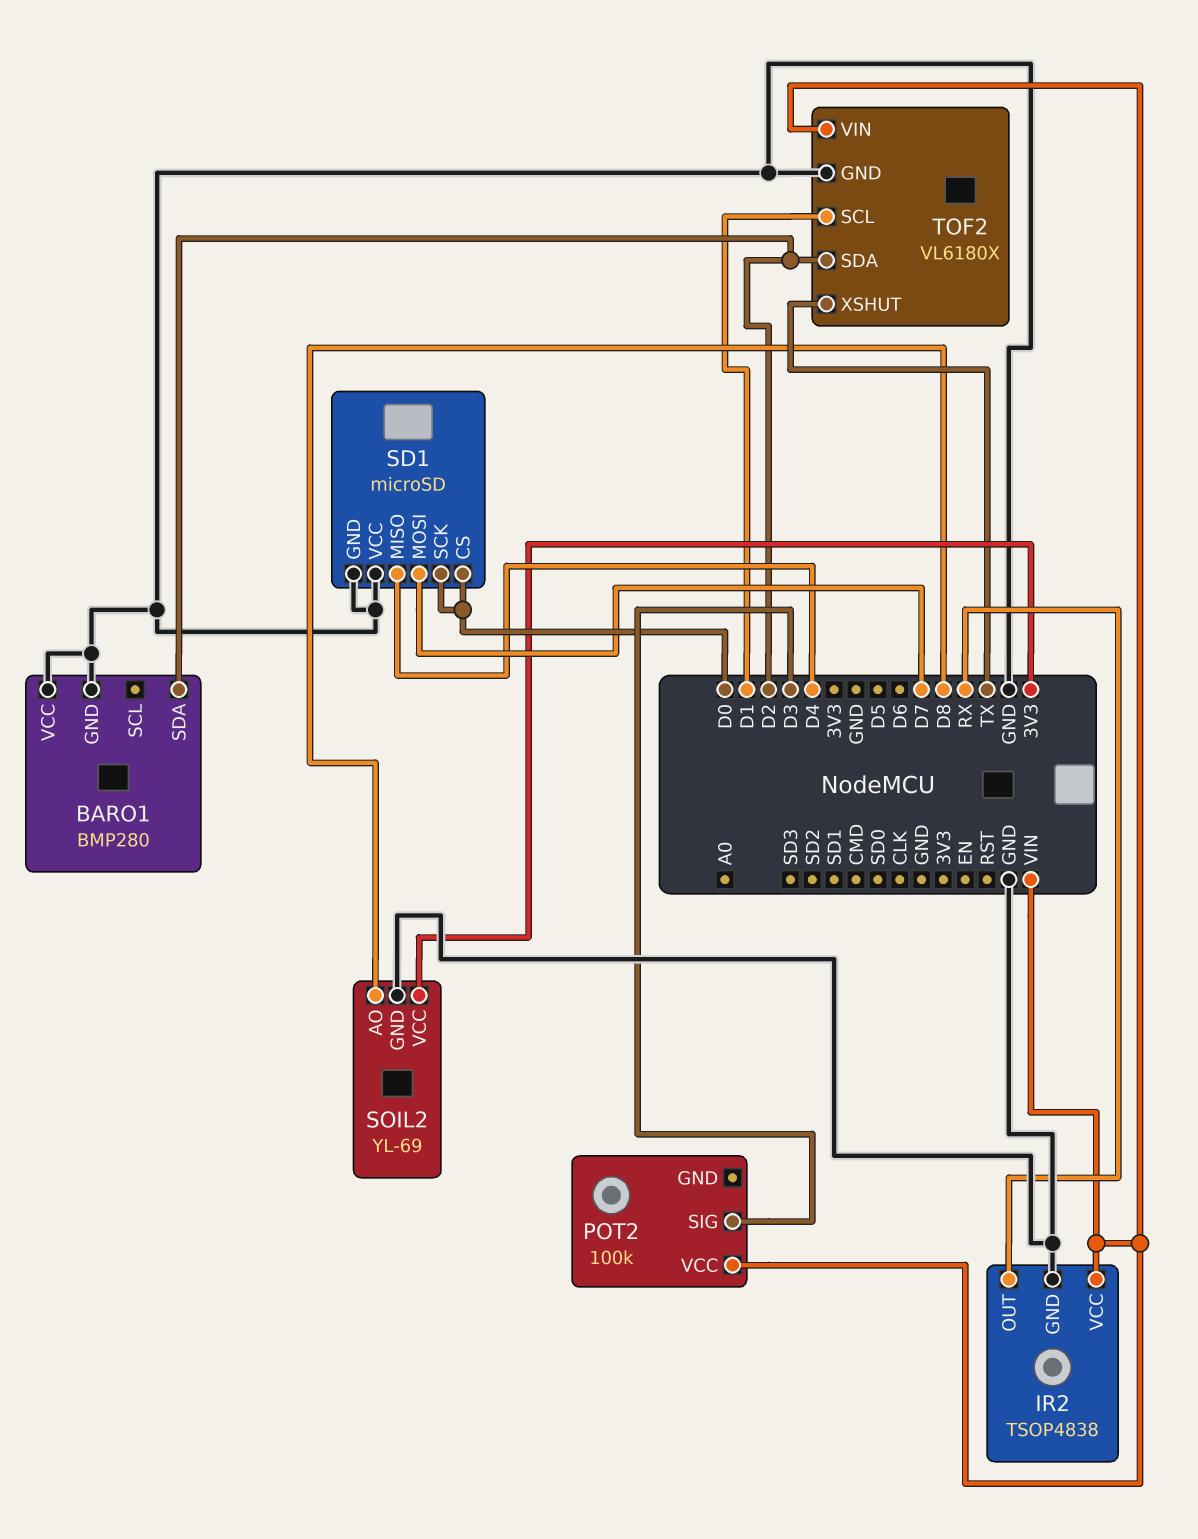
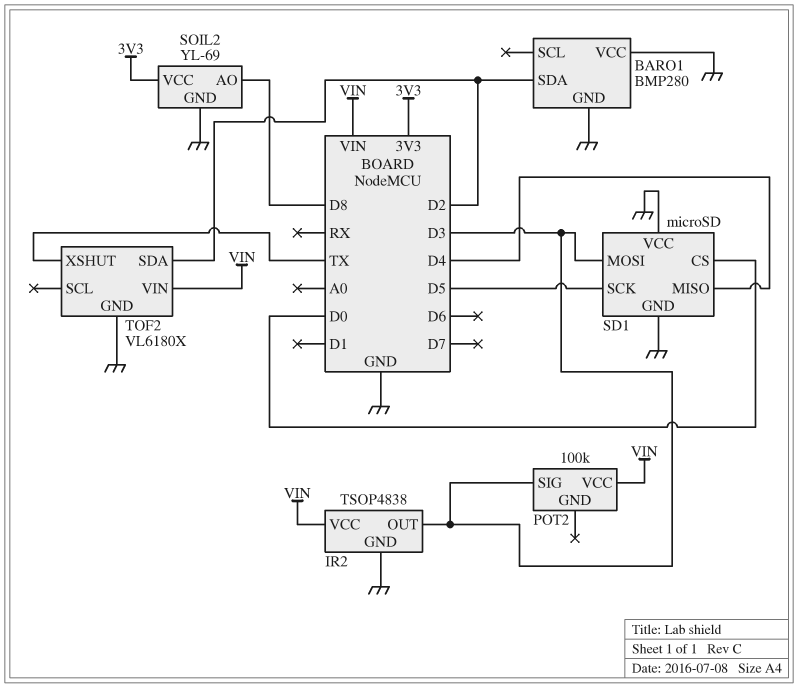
IR2 pin OUT: RX -> D3
SD1 pin MOSI: D7 -> D3
SD1 pin SCK: D0 -> D5
TOF2 pin SCL: D1 -> none

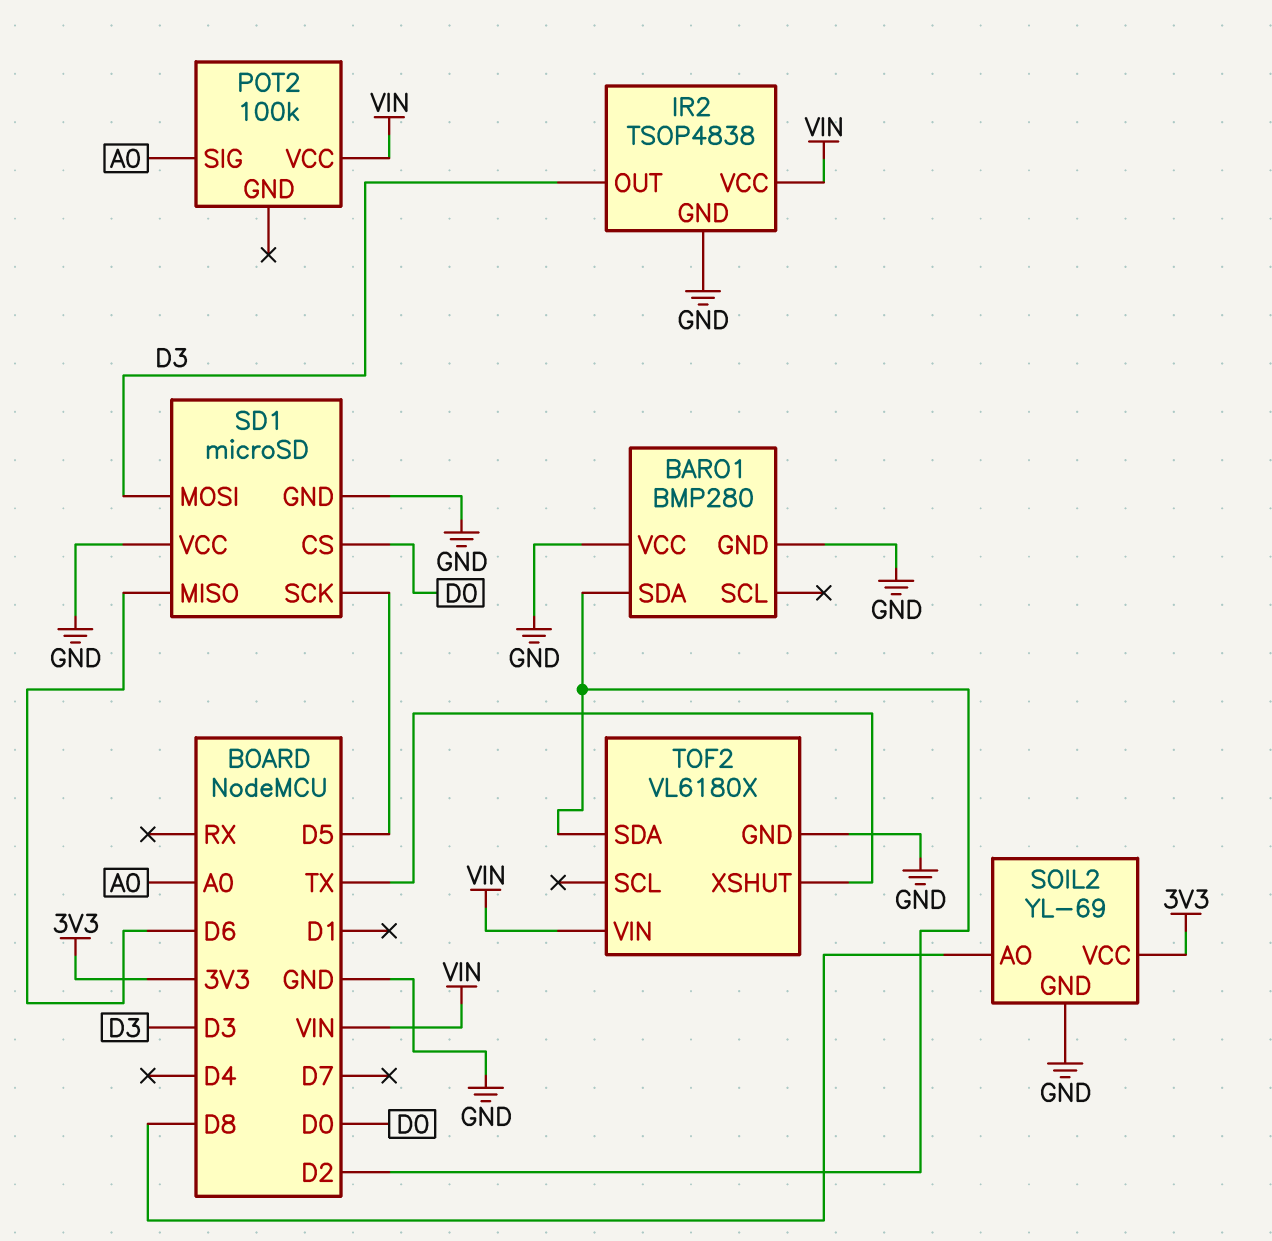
POT2 pin SIG: D3 -> A0
SD1 pin MISO: D4 -> D6

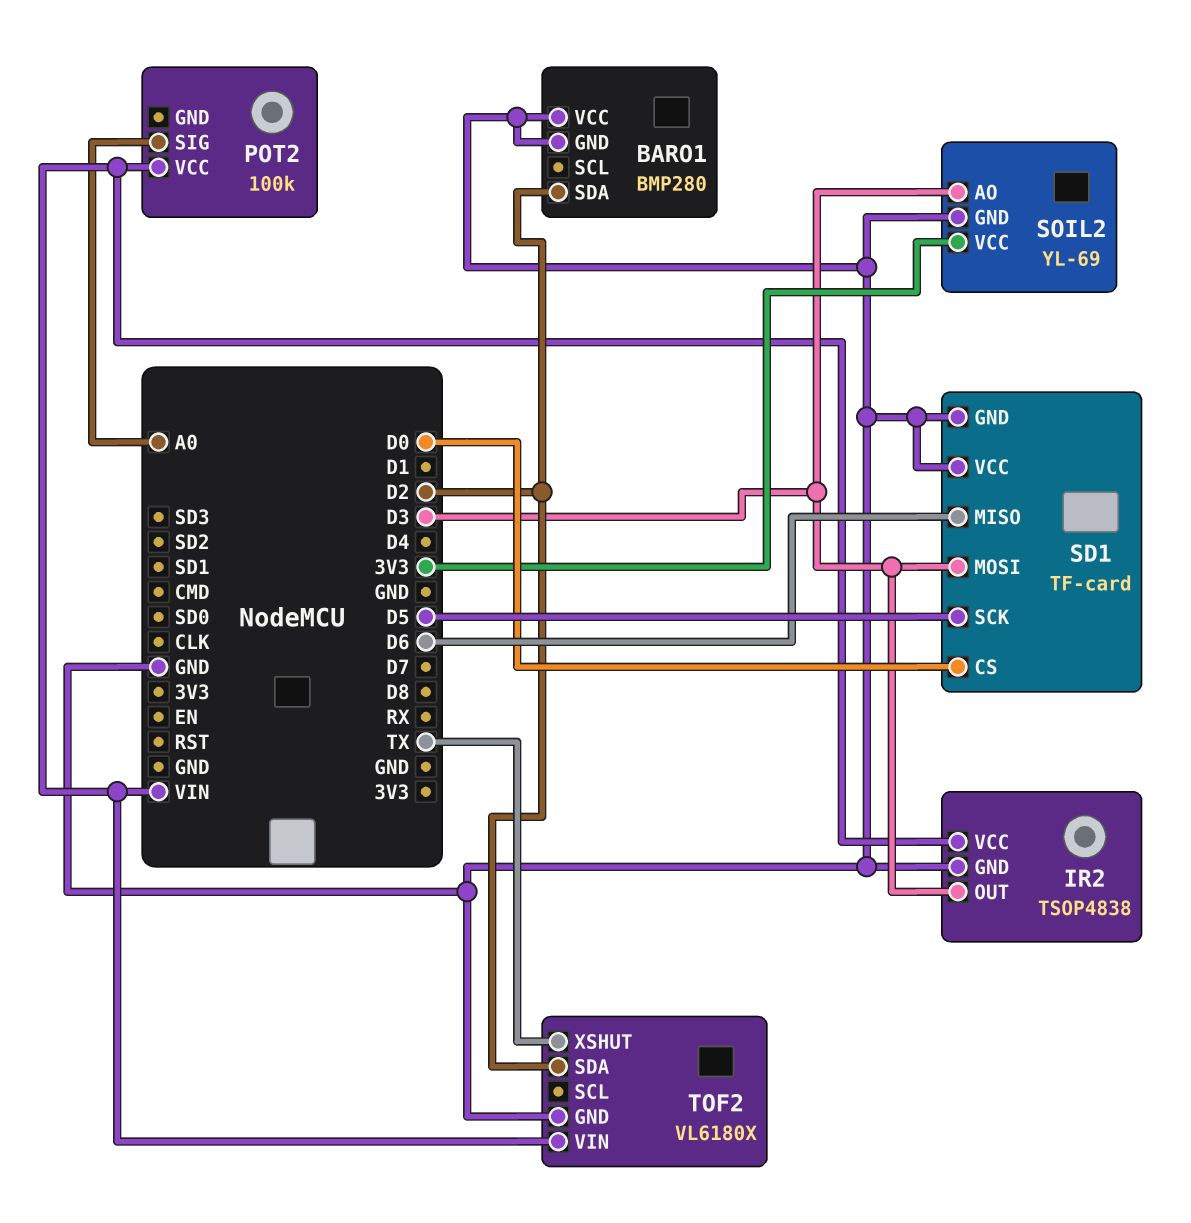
SD1: microSD -> TF-card
SOIL2 pin AO: D8 -> D3

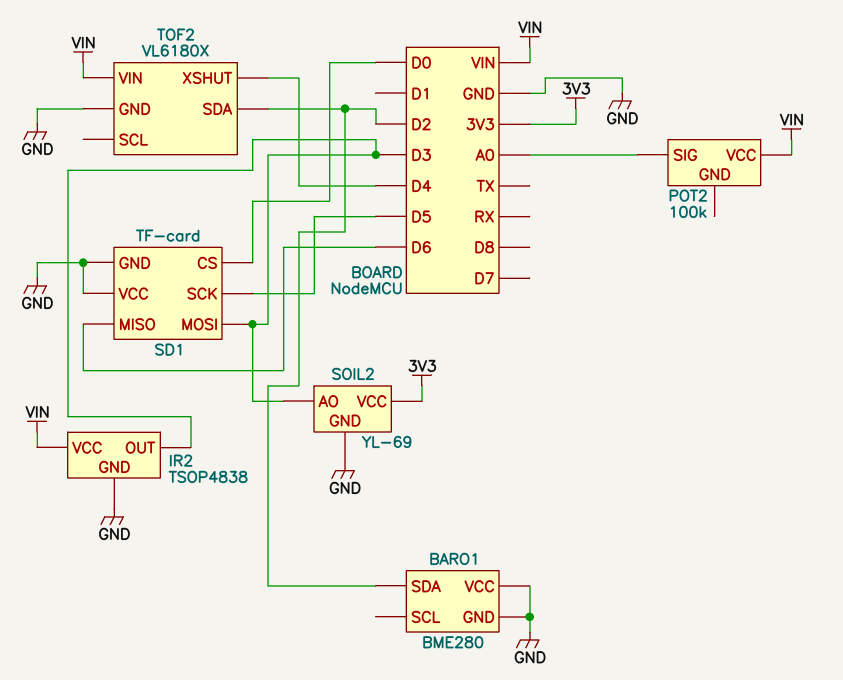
BARO1: BMP280 -> BME280
TOF2 pin XSHUT: TX -> D4

